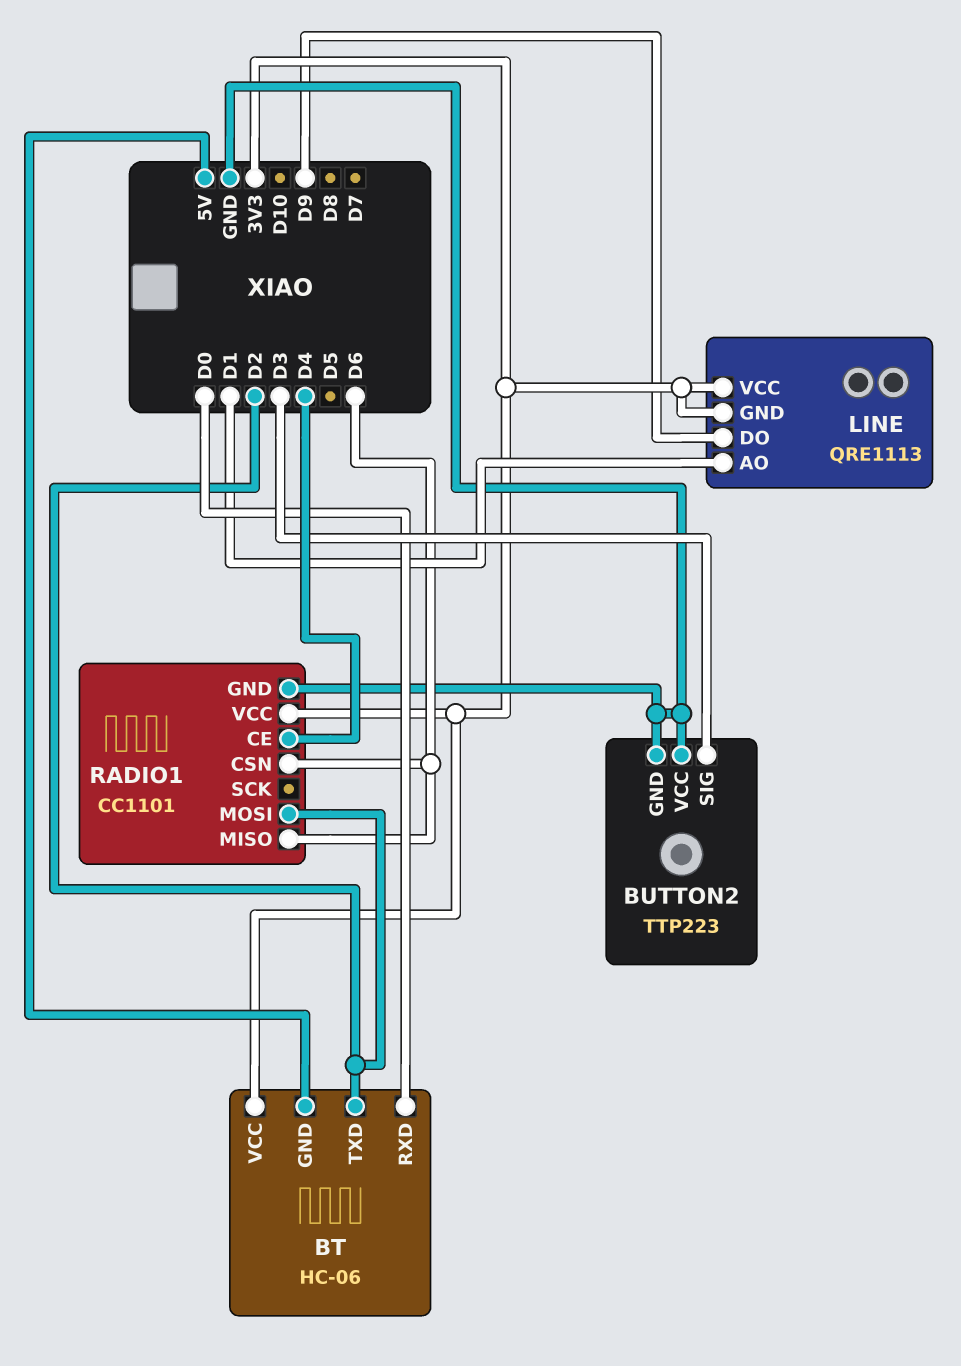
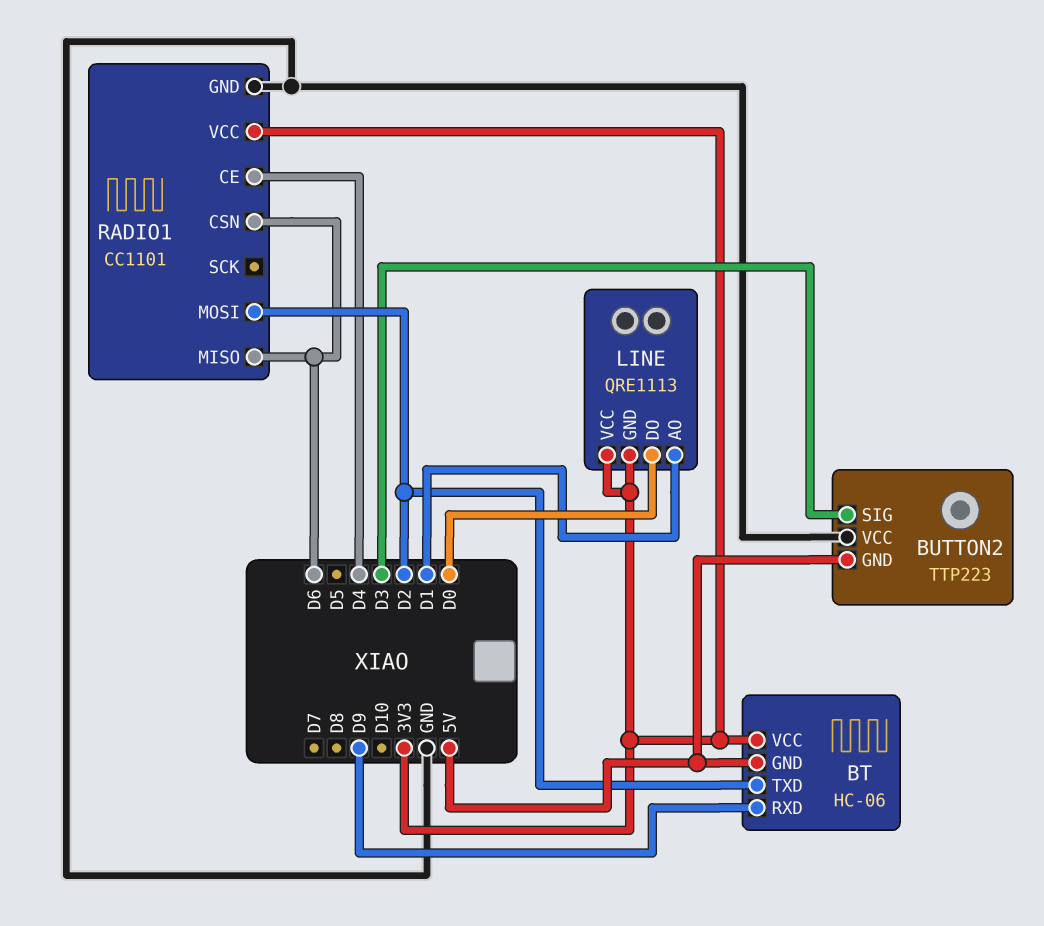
BT pin RXD: D0 -> D9
BUTTON2 pin GND: GND -> 5V
LINE pin DO: D9 -> D0

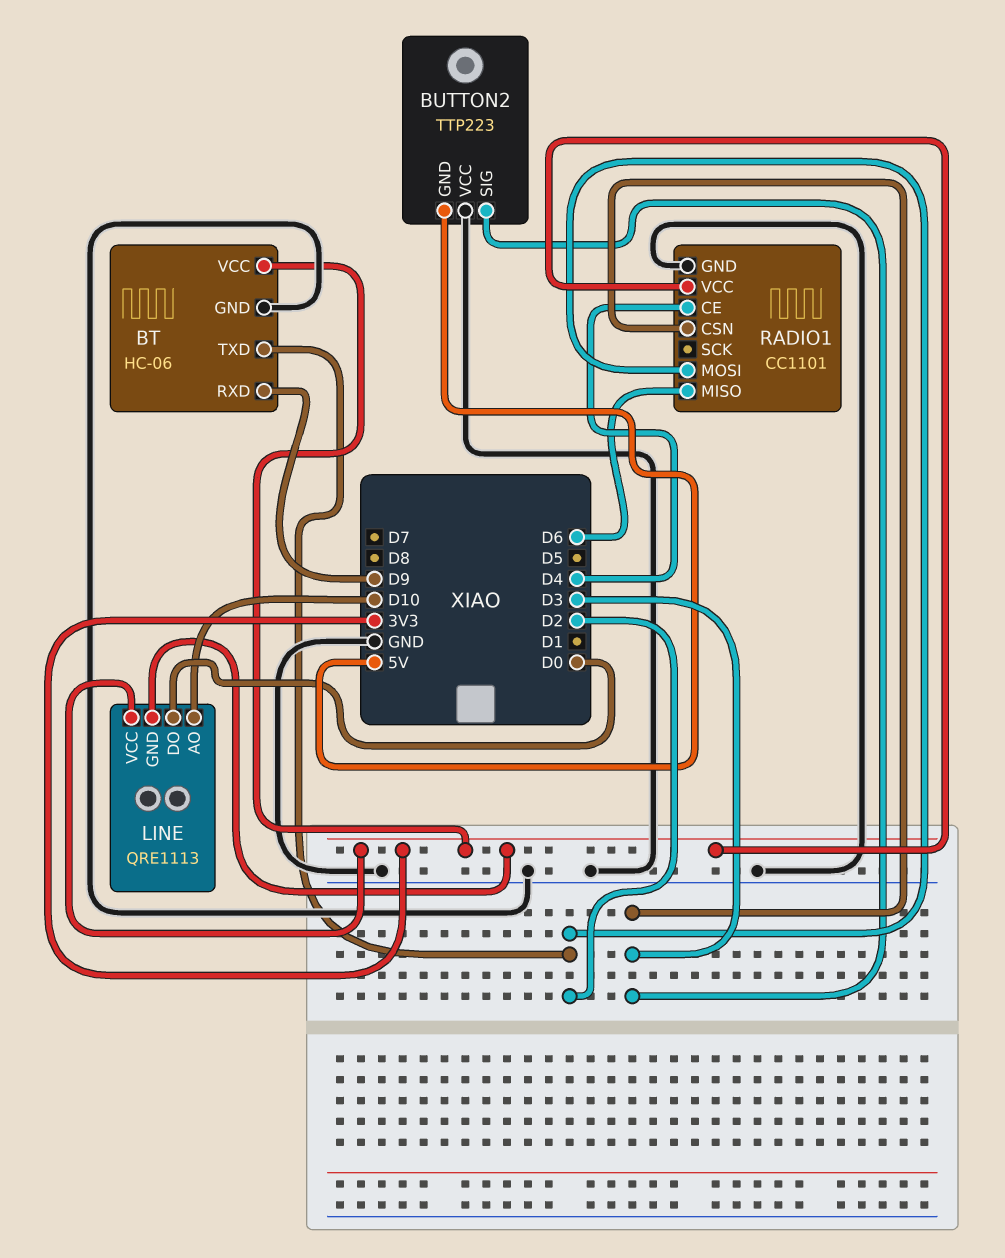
BT pin GND: 5V -> GND
LINE pin AO: D1 -> D10
RADIO1 pin CSN: D6 -> D3

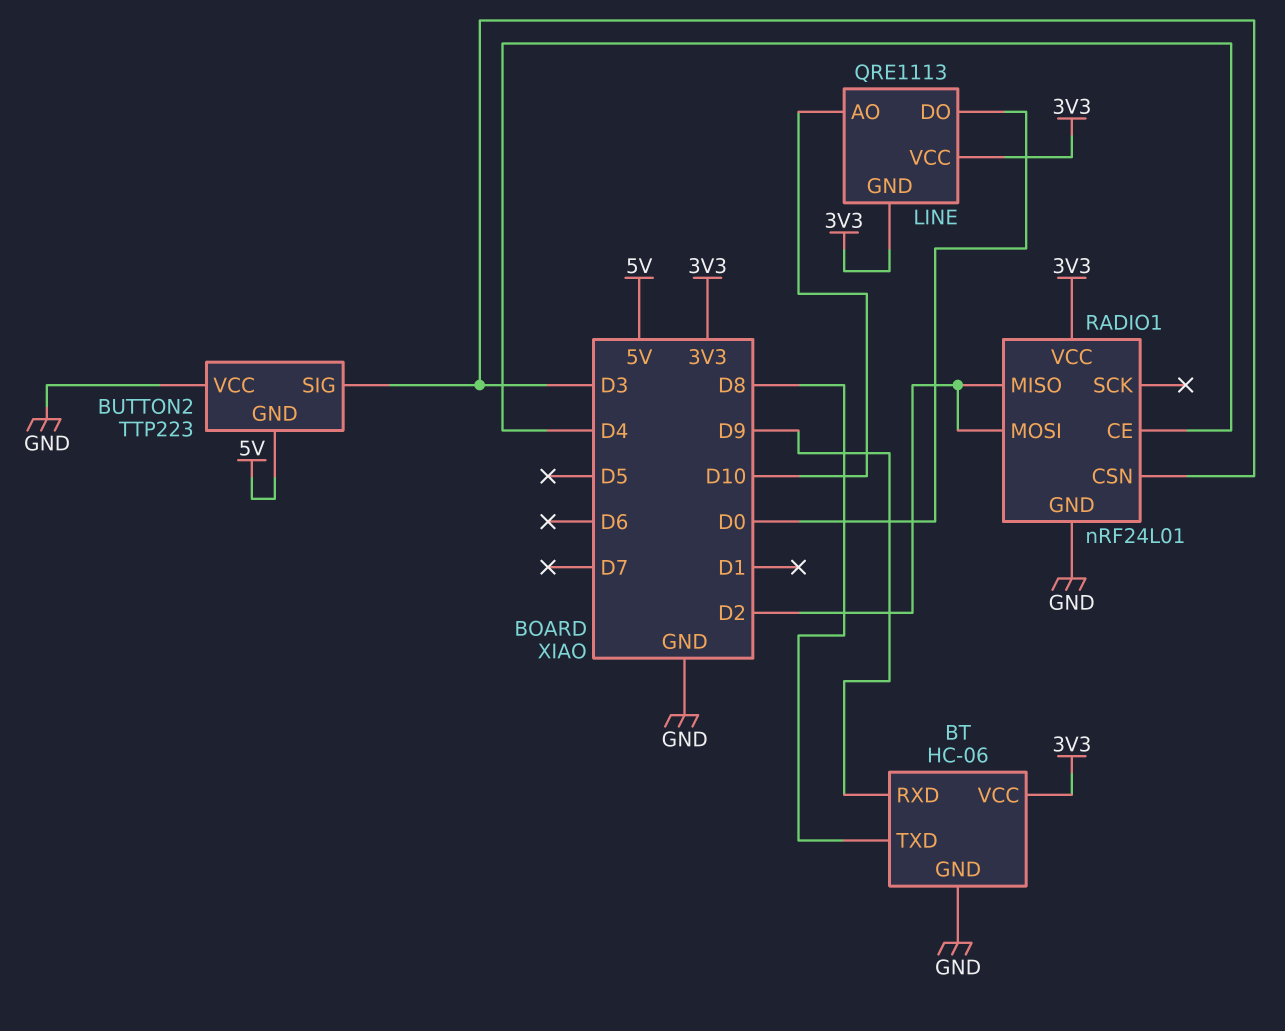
BT pin TXD: D2 -> D8
RADIO1: CC1101 -> nRF24L01
RADIO1 pin MISO: D6 -> D2

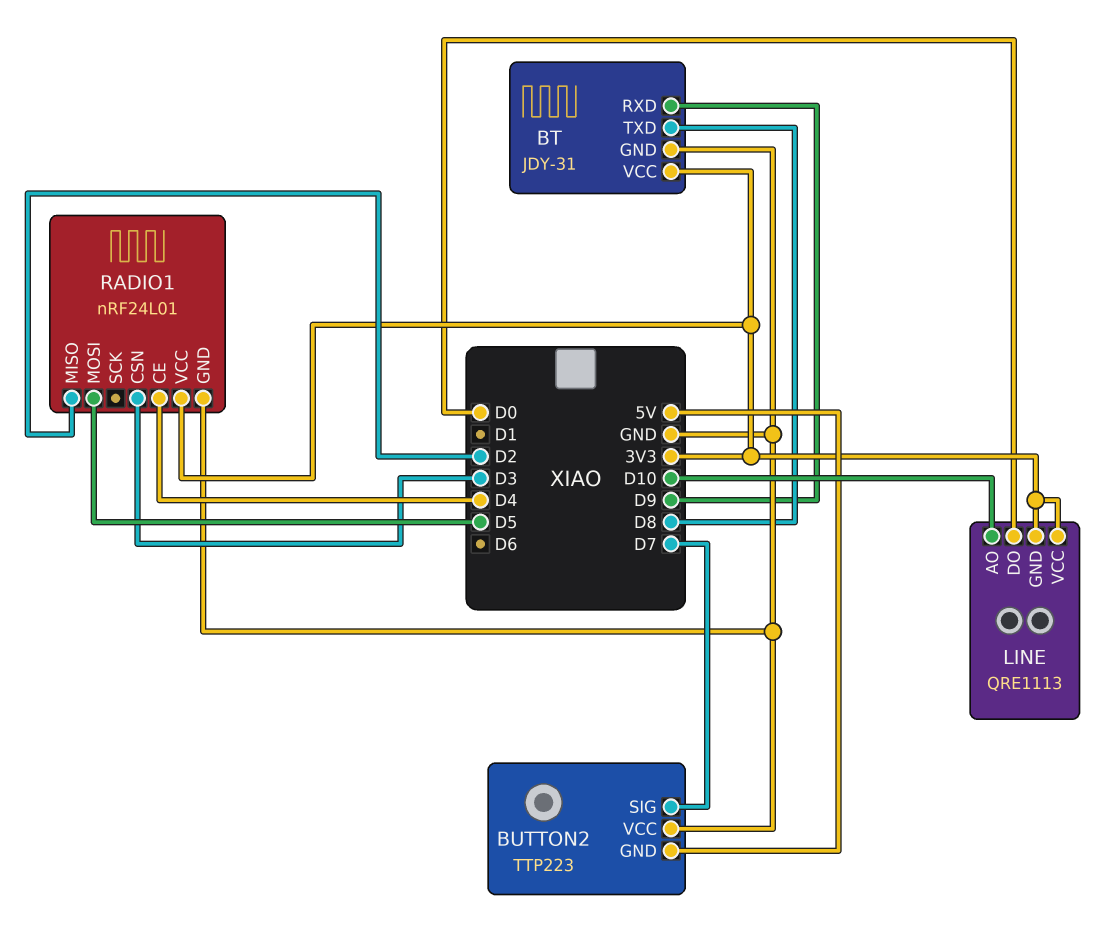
BT: HC-06 -> JDY-31
BUTTON2 pin SIG: D3 -> D7
RADIO1 pin MOSI: D2 -> D5

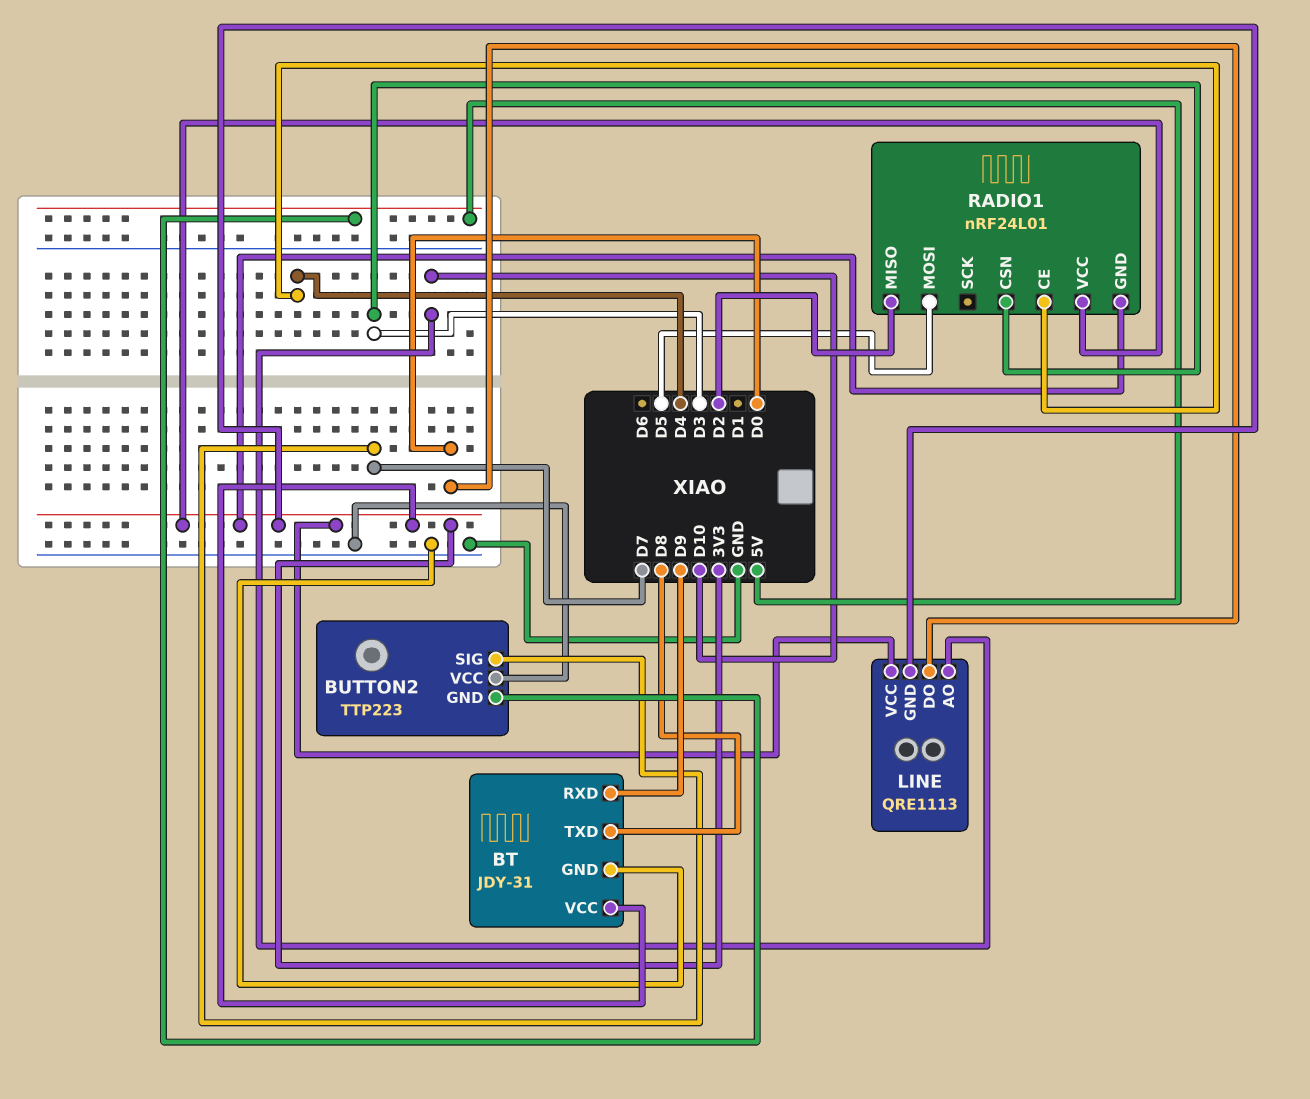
RADIO1 pin GND: GND -> 3V3

